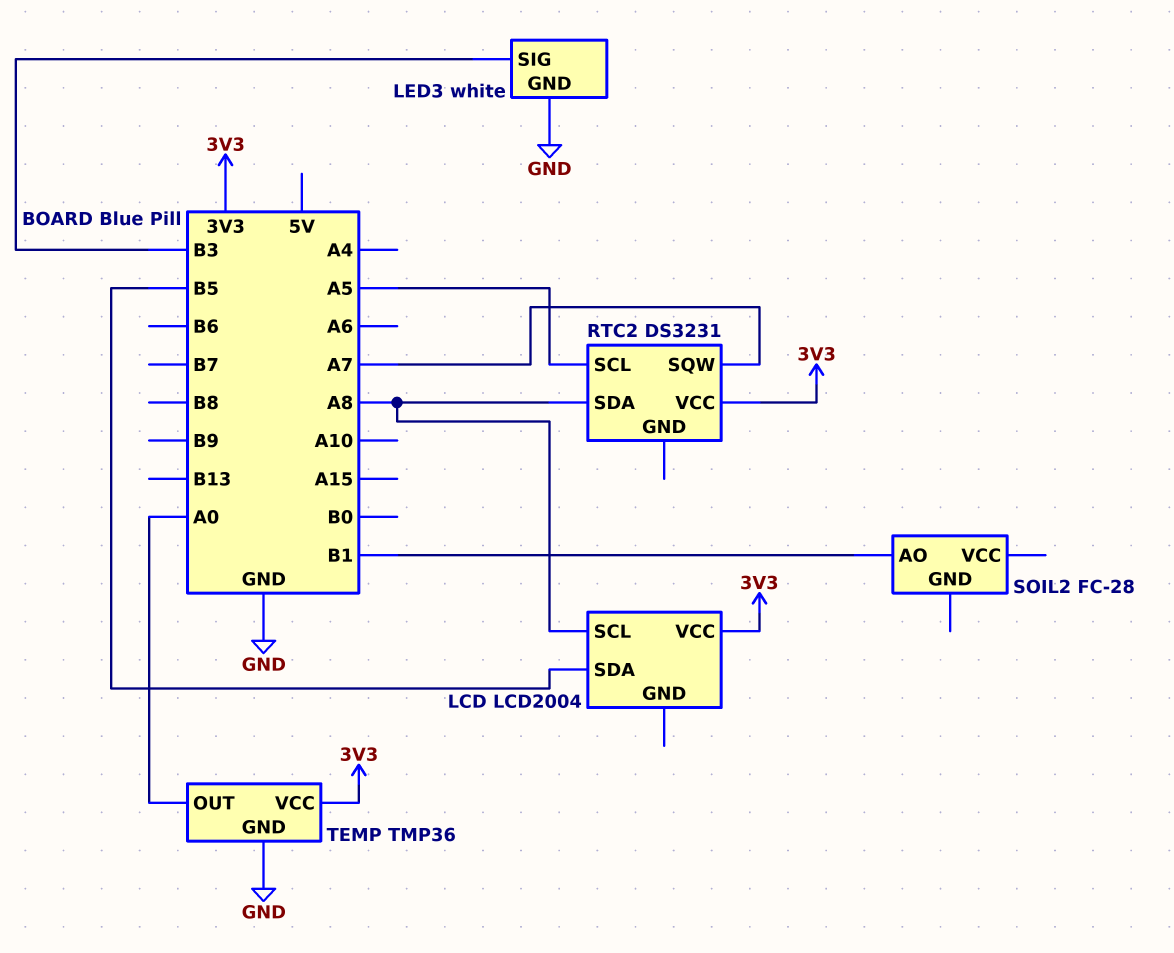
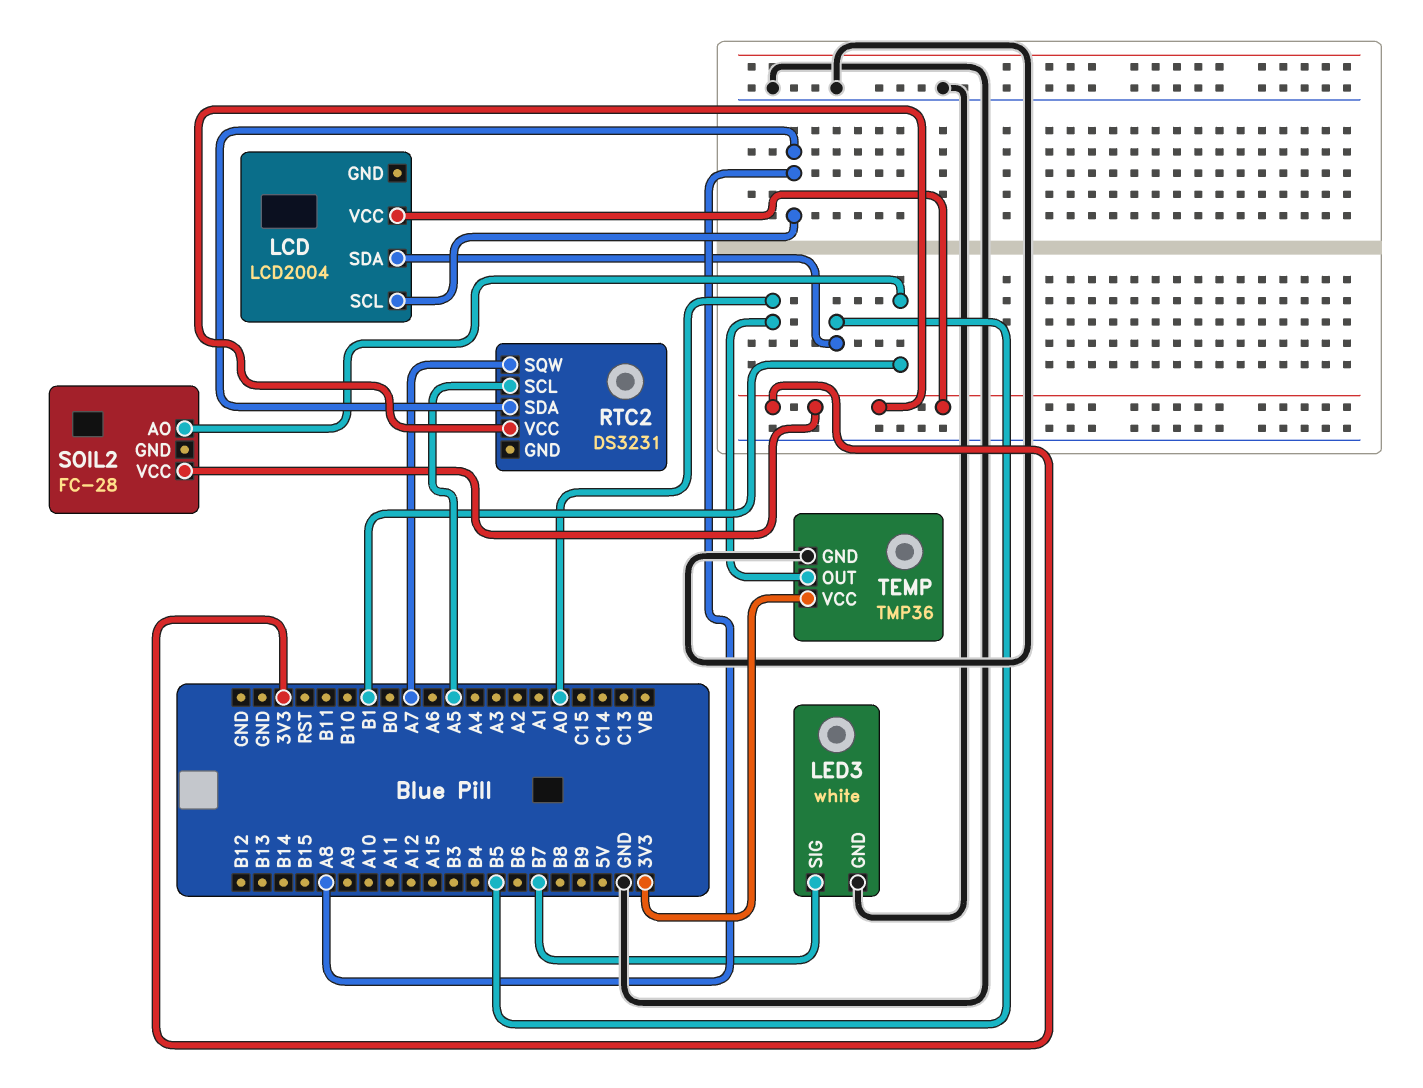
LED3 pin SIG: B3 -> B7
SOIL2 pin VCC: none -> 3V3

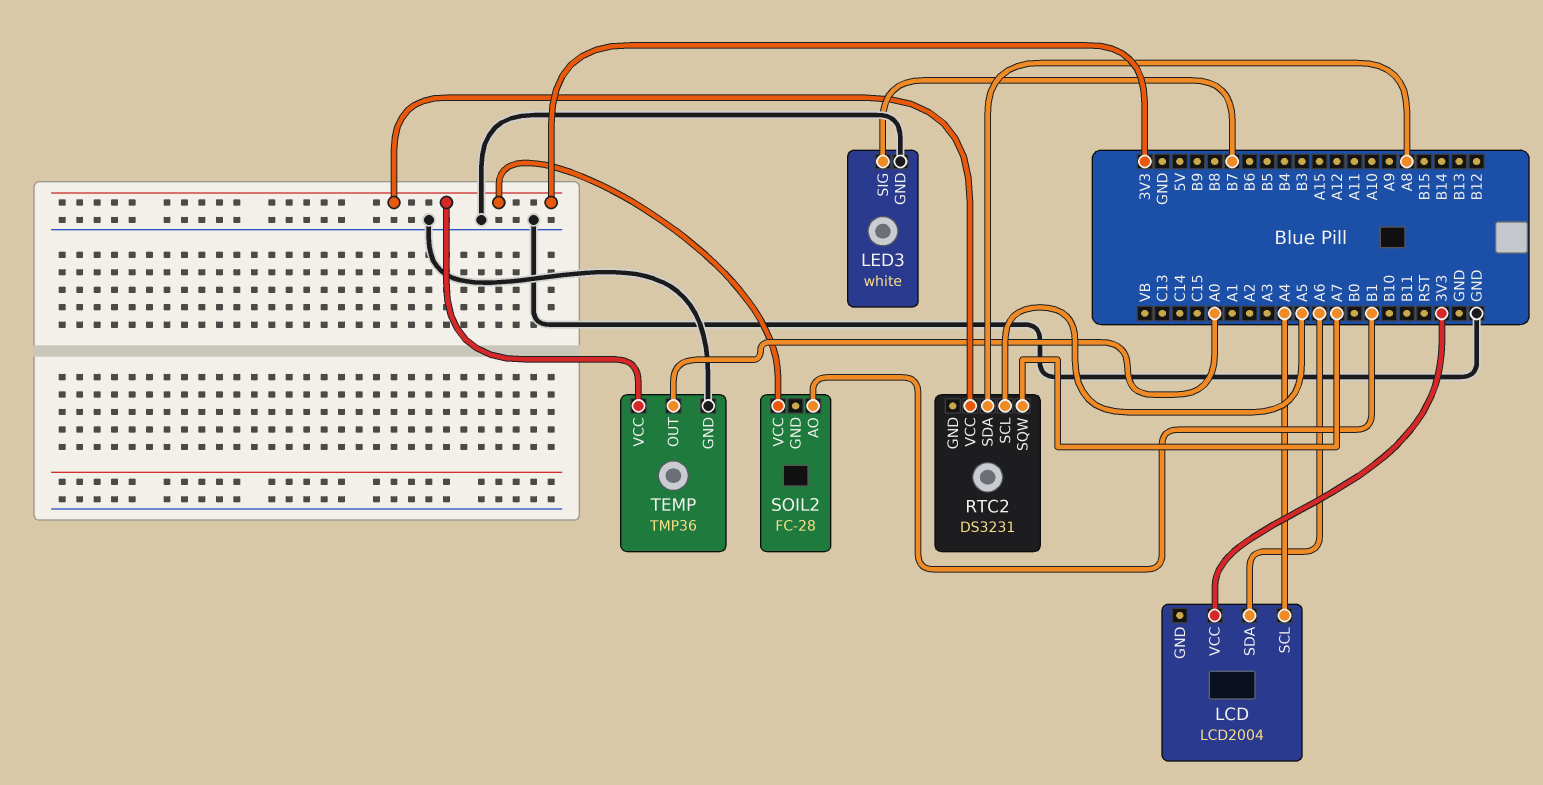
LCD pin SCL: A8 -> A4
LCD pin SDA: B5 -> A6

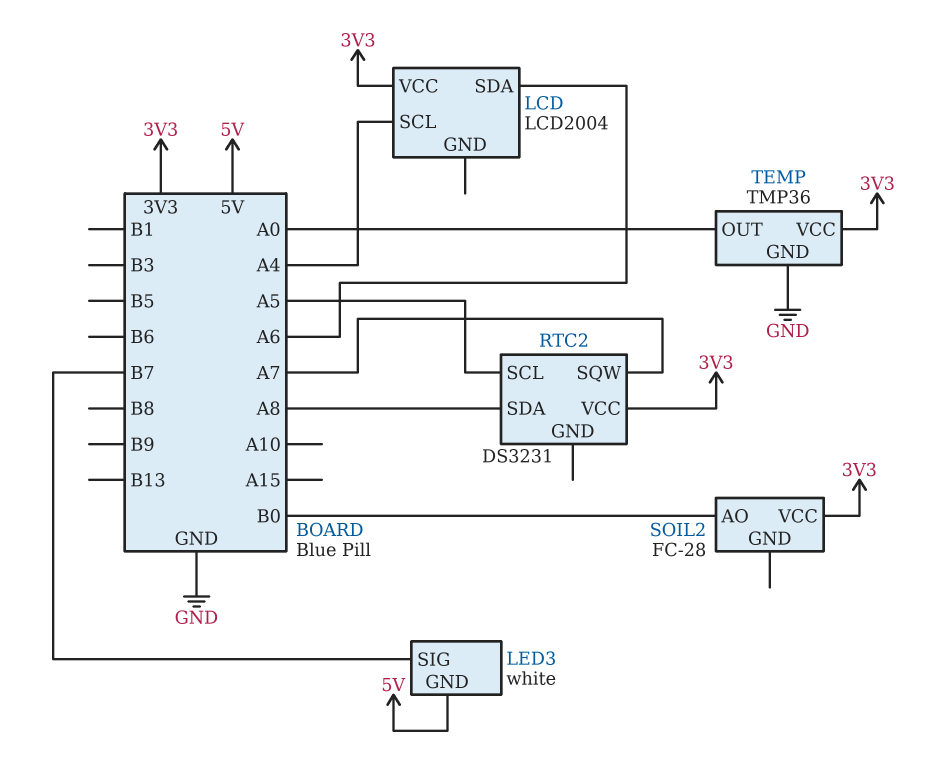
LED3 pin GND: GND -> 5V
SOIL2 pin AO: B1 -> B0

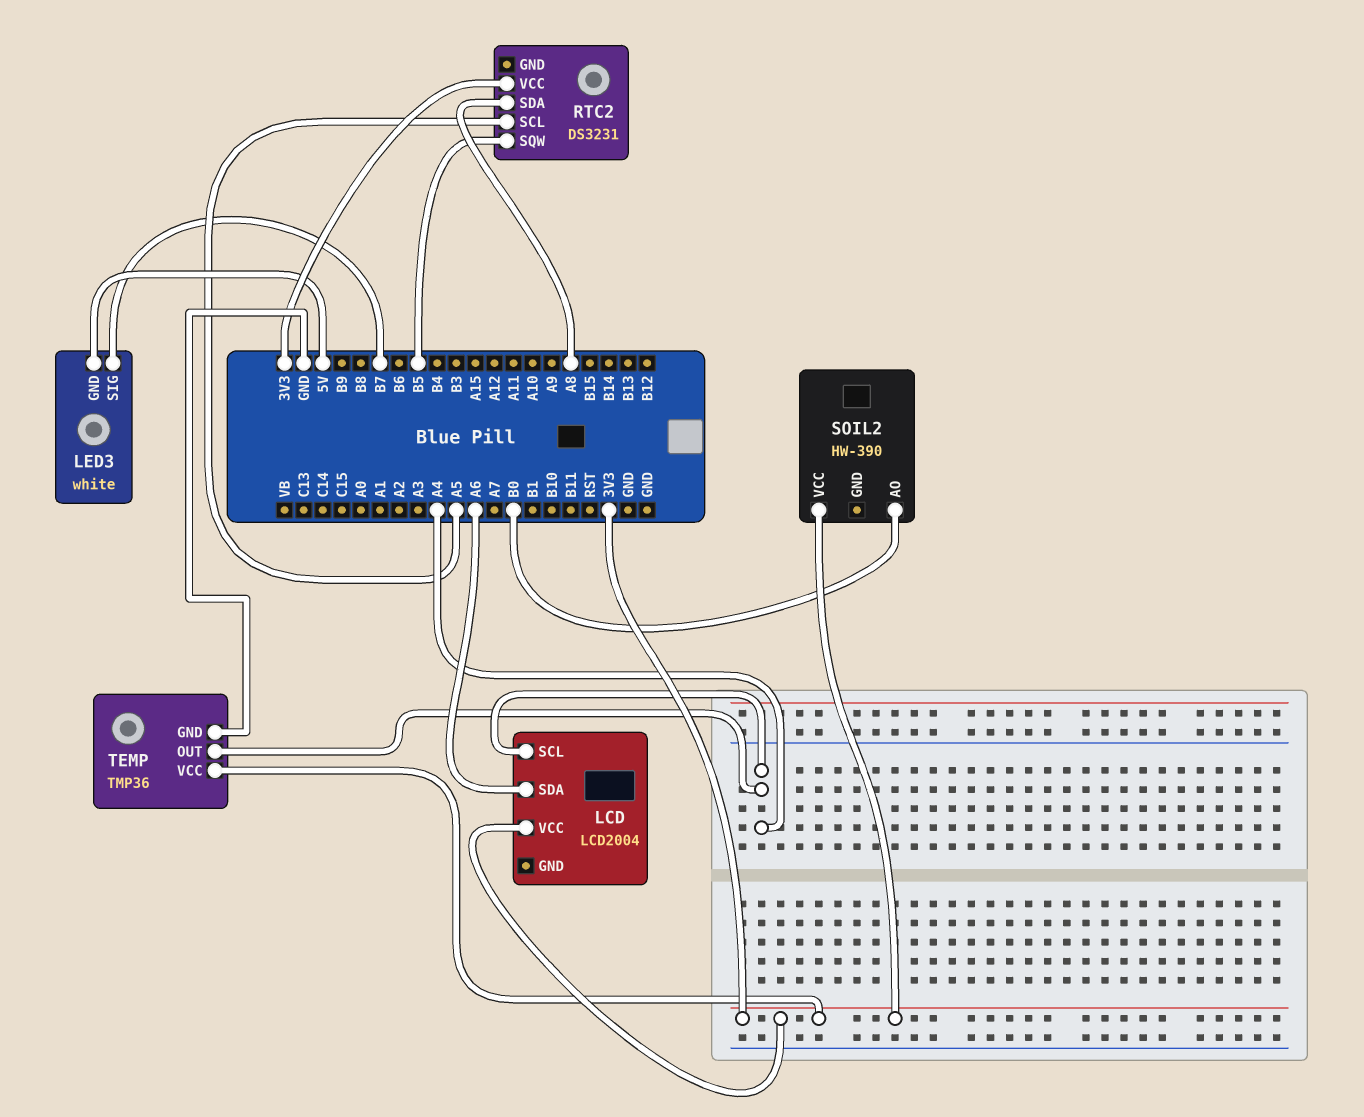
RTC2 pin SQW: A7 -> B5
SOIL2: FC-28 -> HW-390
TEMP pin OUT: A0 -> A4

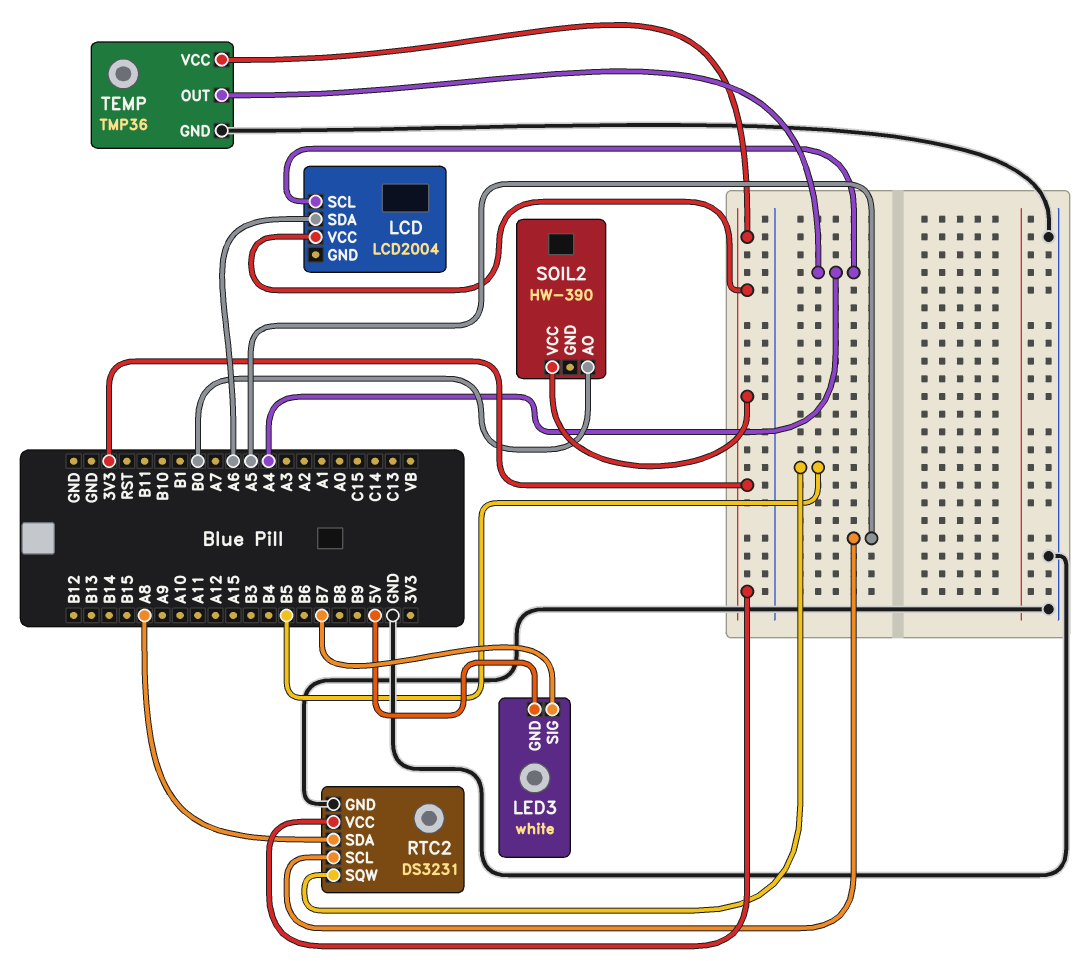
RTC2 pin GND: none -> GND

